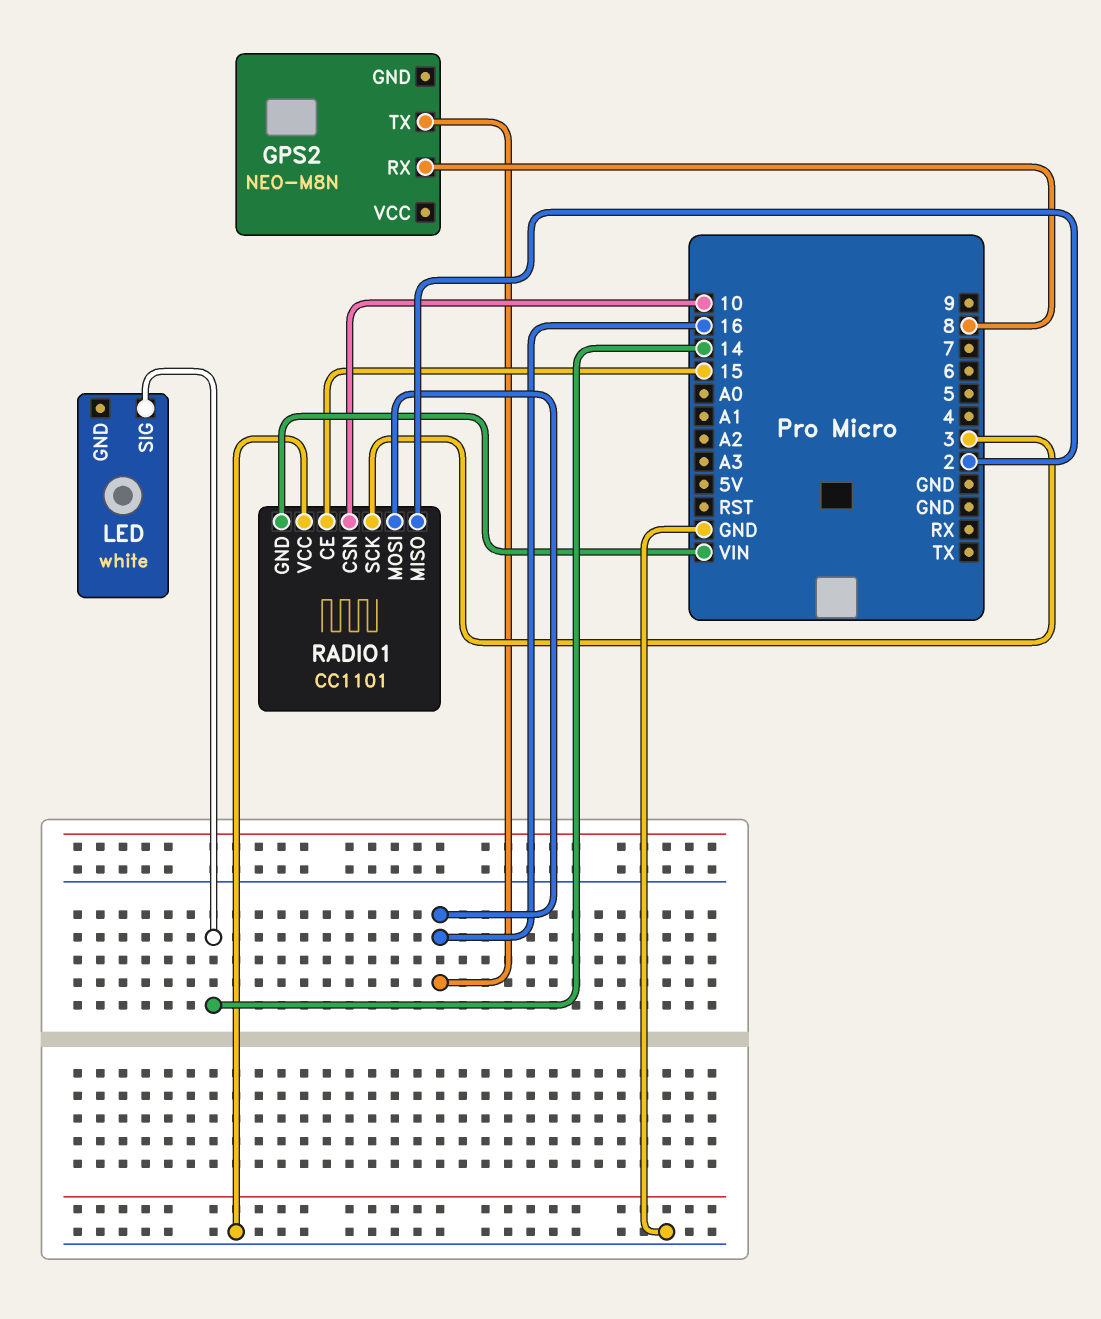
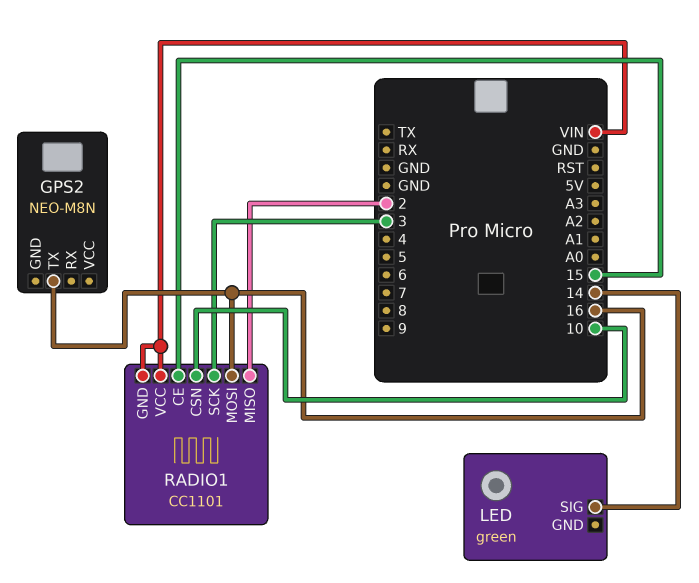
GPS2 pin RX: 8 -> none
LED: white -> green
RADIO1 pin VCC: GND -> VIN

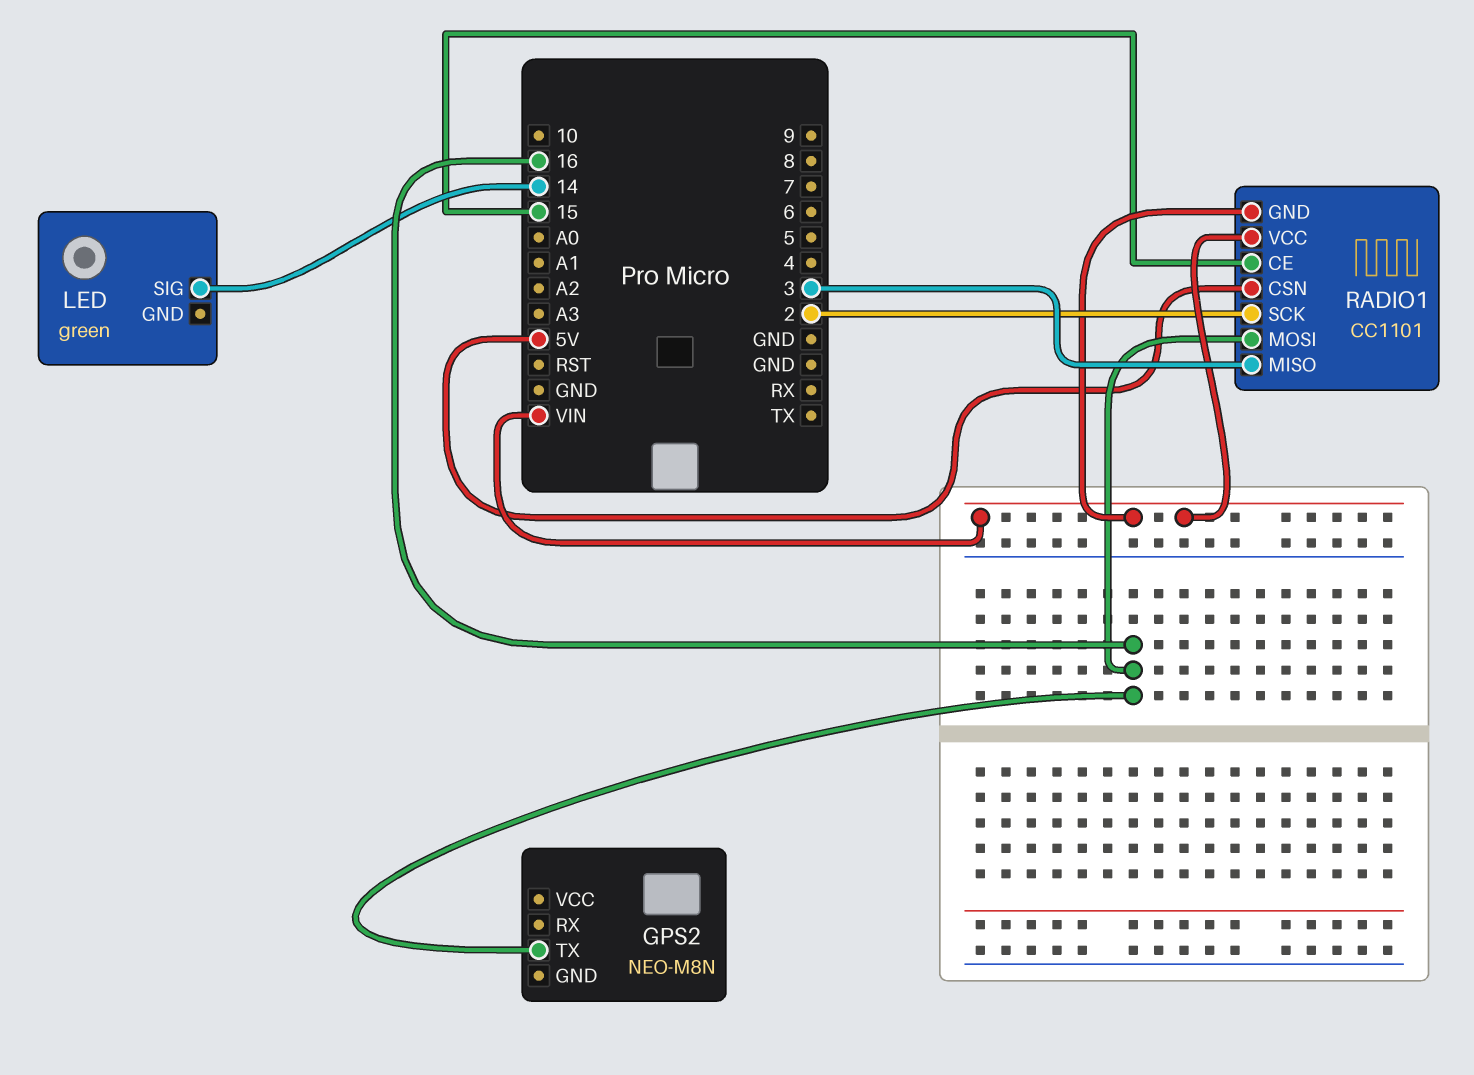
RADIO1 pin CSN: 10 -> 5V
RADIO1 pin MISO: 2 -> 3
RADIO1 pin SCK: 3 -> 2

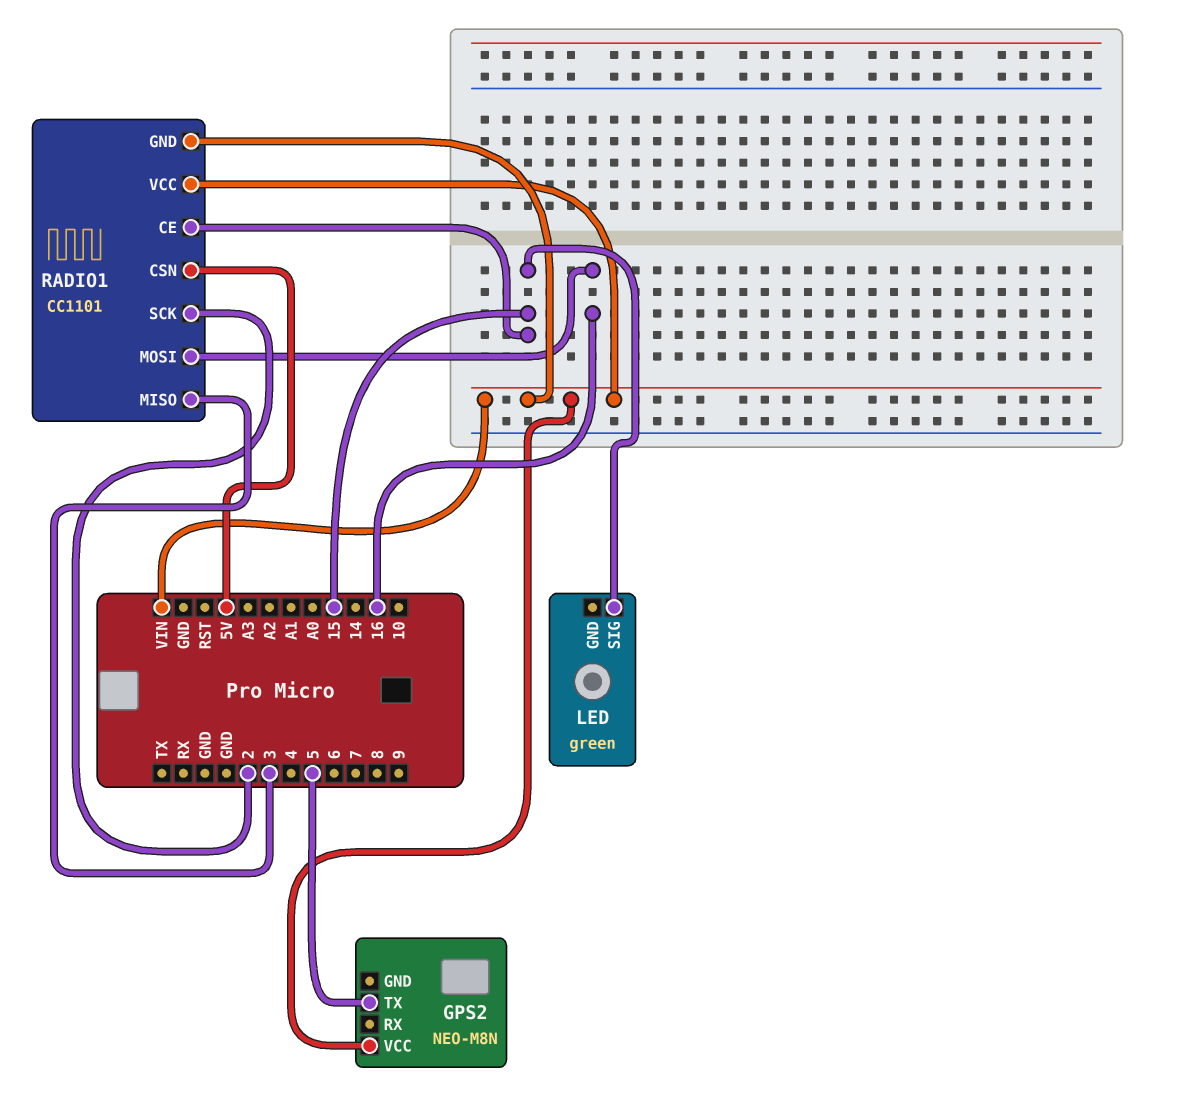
GPS2 pin TX: 16 -> 5
GPS2 pin VCC: none -> VIN
LED pin SIG: 14 -> 15

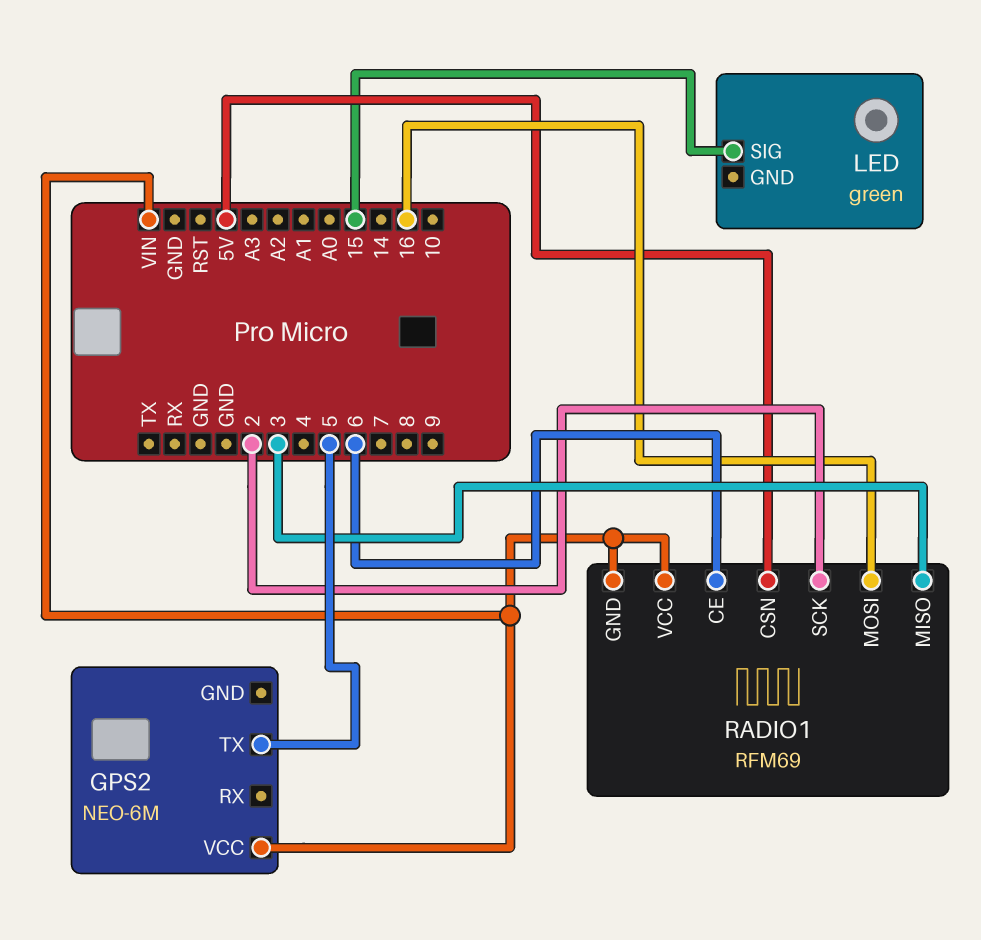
GPS2: NEO-M8N -> NEO-6M
RADIO1: CC1101 -> RFM69
RADIO1 pin CE: 15 -> 6

